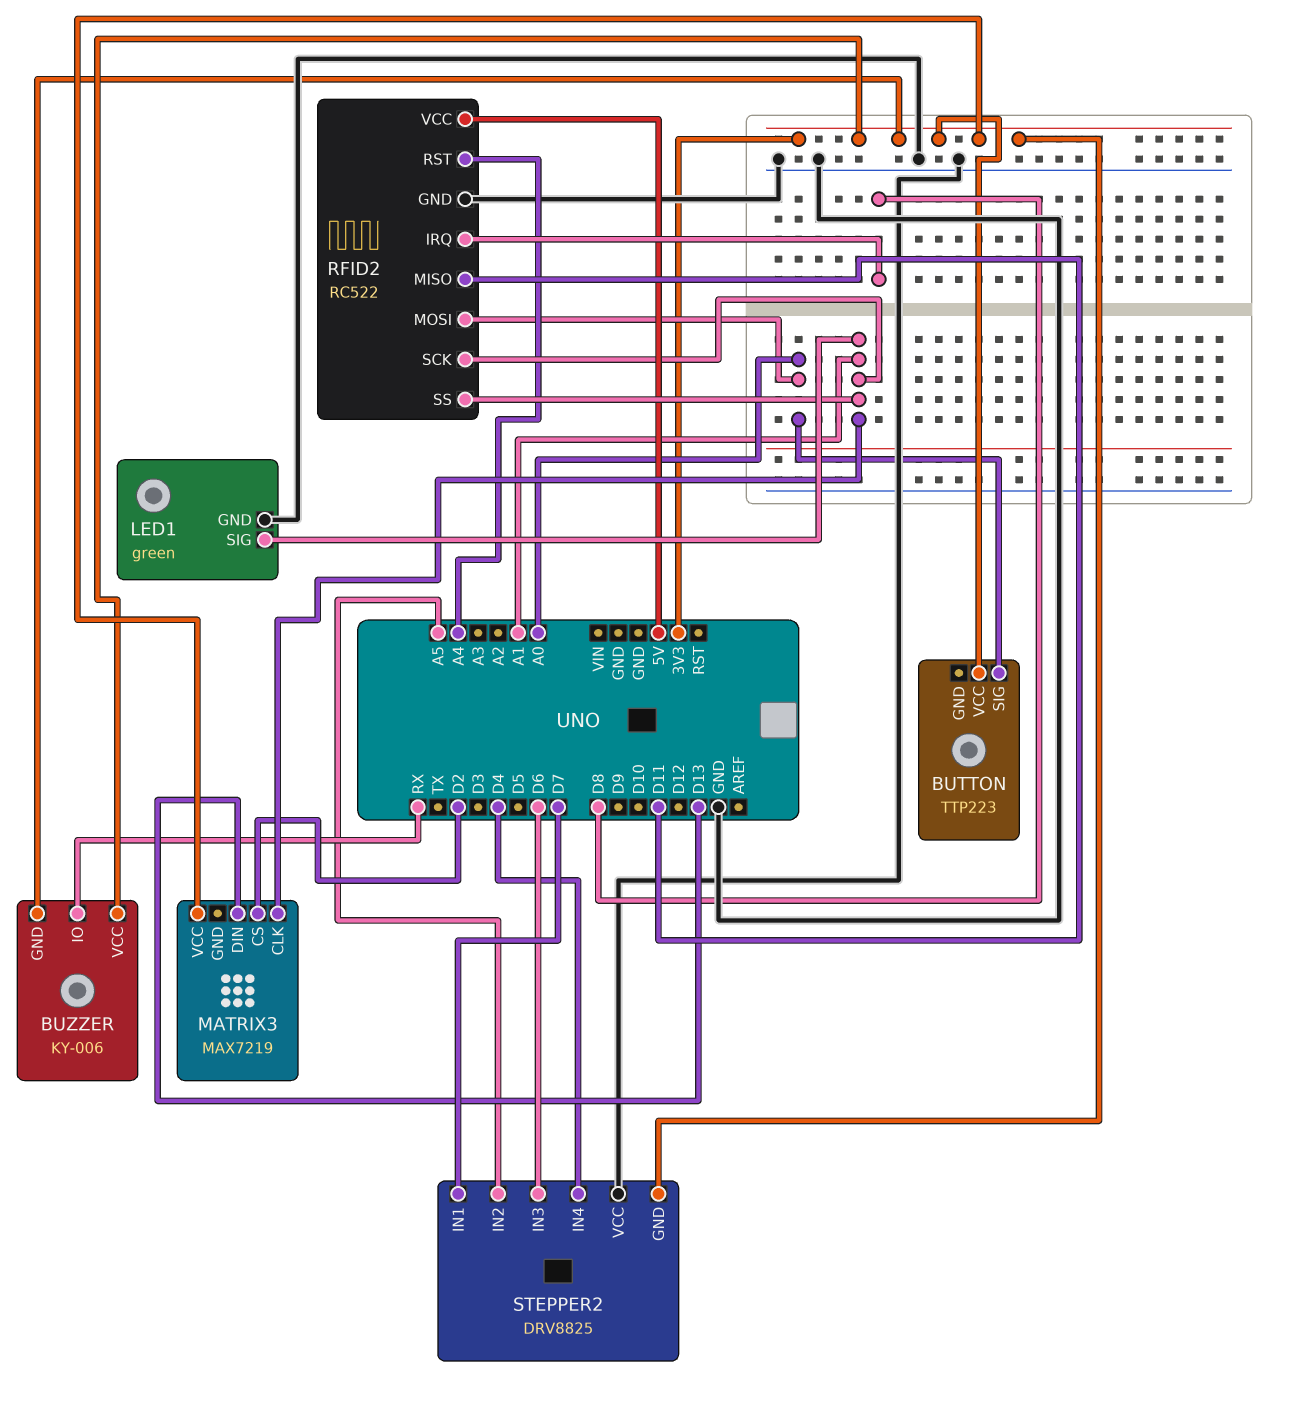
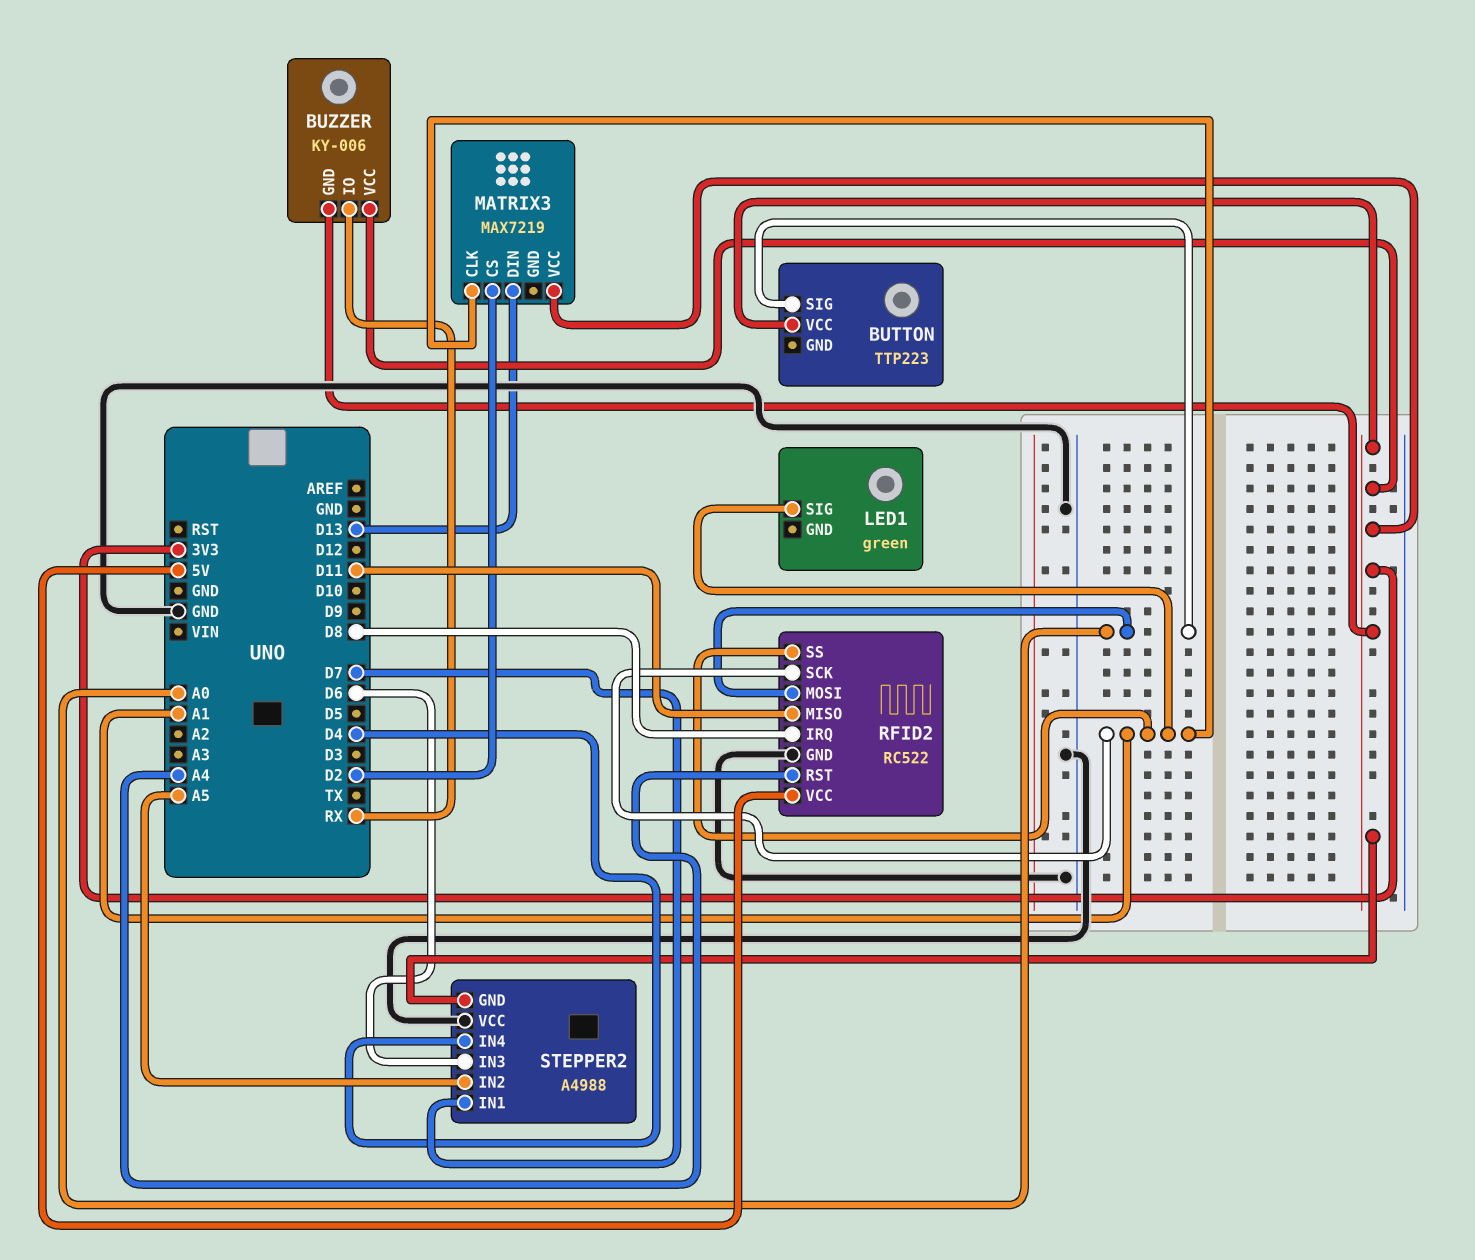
LED1 pin GND: GND -> none
STEPPER2: DRV8825 -> A4988

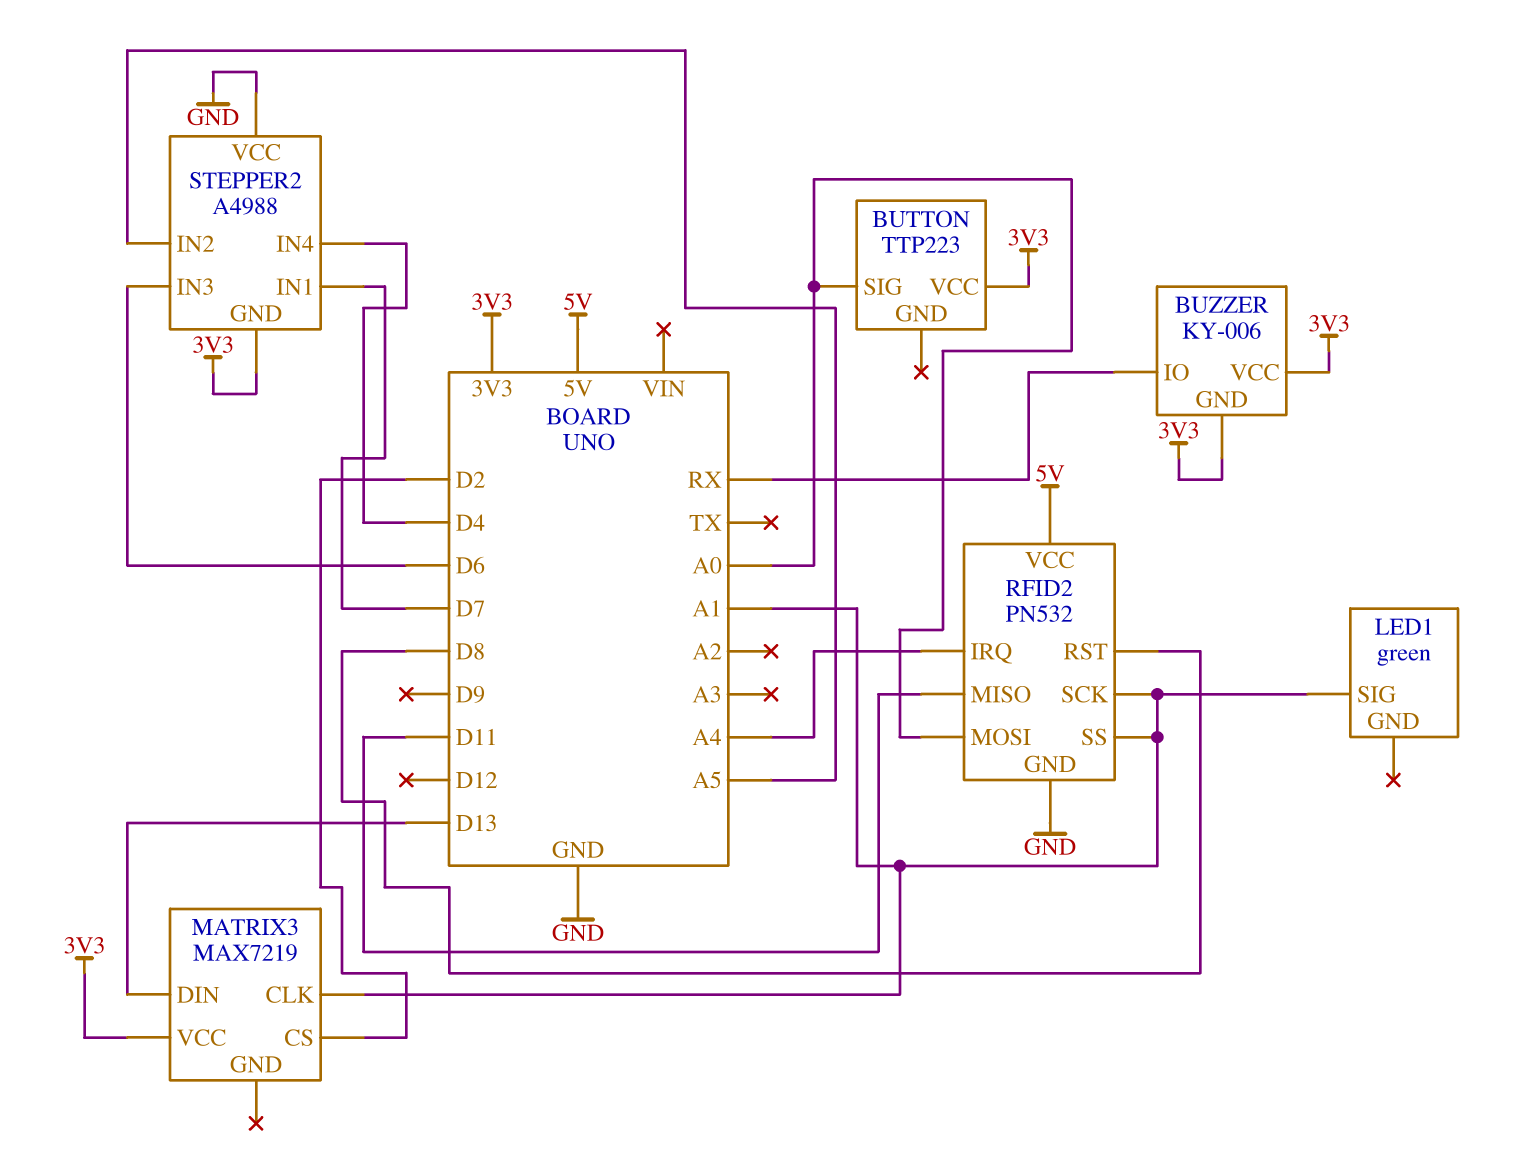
RFID2: RC522 -> PN532
RFID2 pin IRQ: D8 -> A4
RFID2 pin RST: A4 -> D8

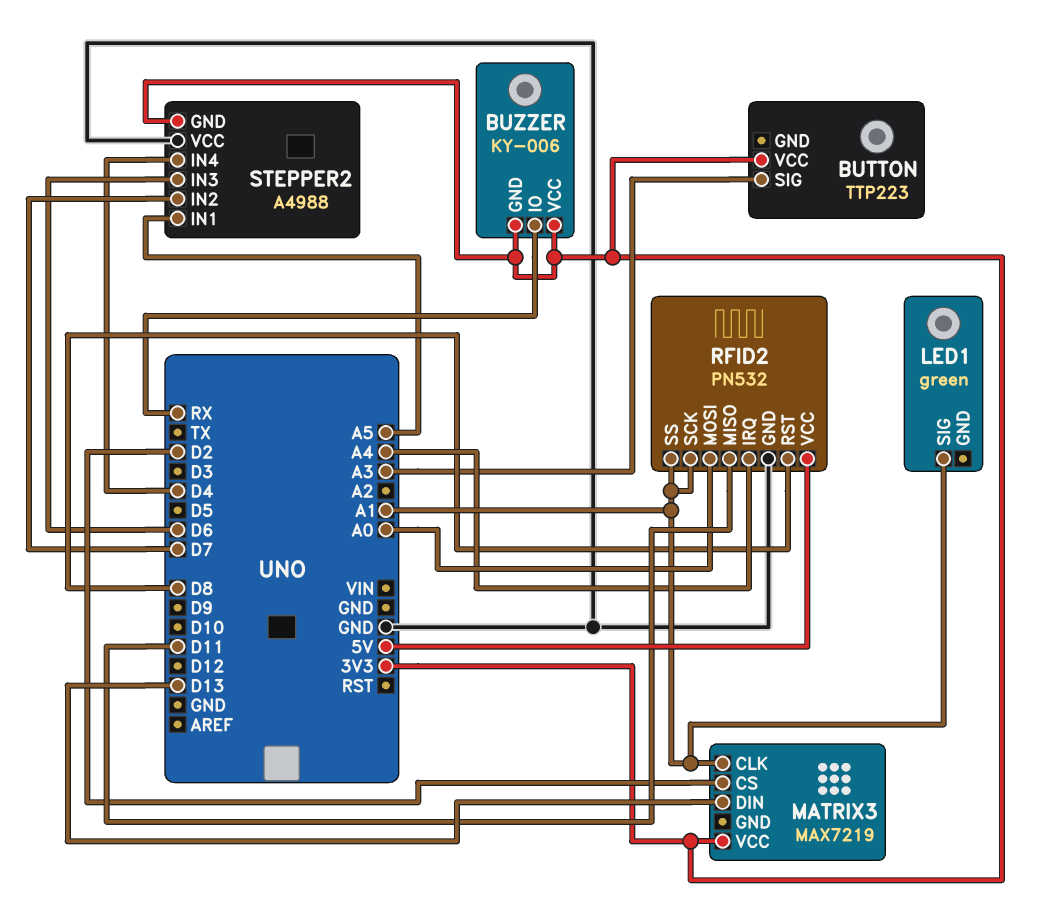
BUTTON pin SIG: A0 -> A3
STEPPER2 pin IN1: D7 -> A5
STEPPER2 pin IN2: A5 -> D7

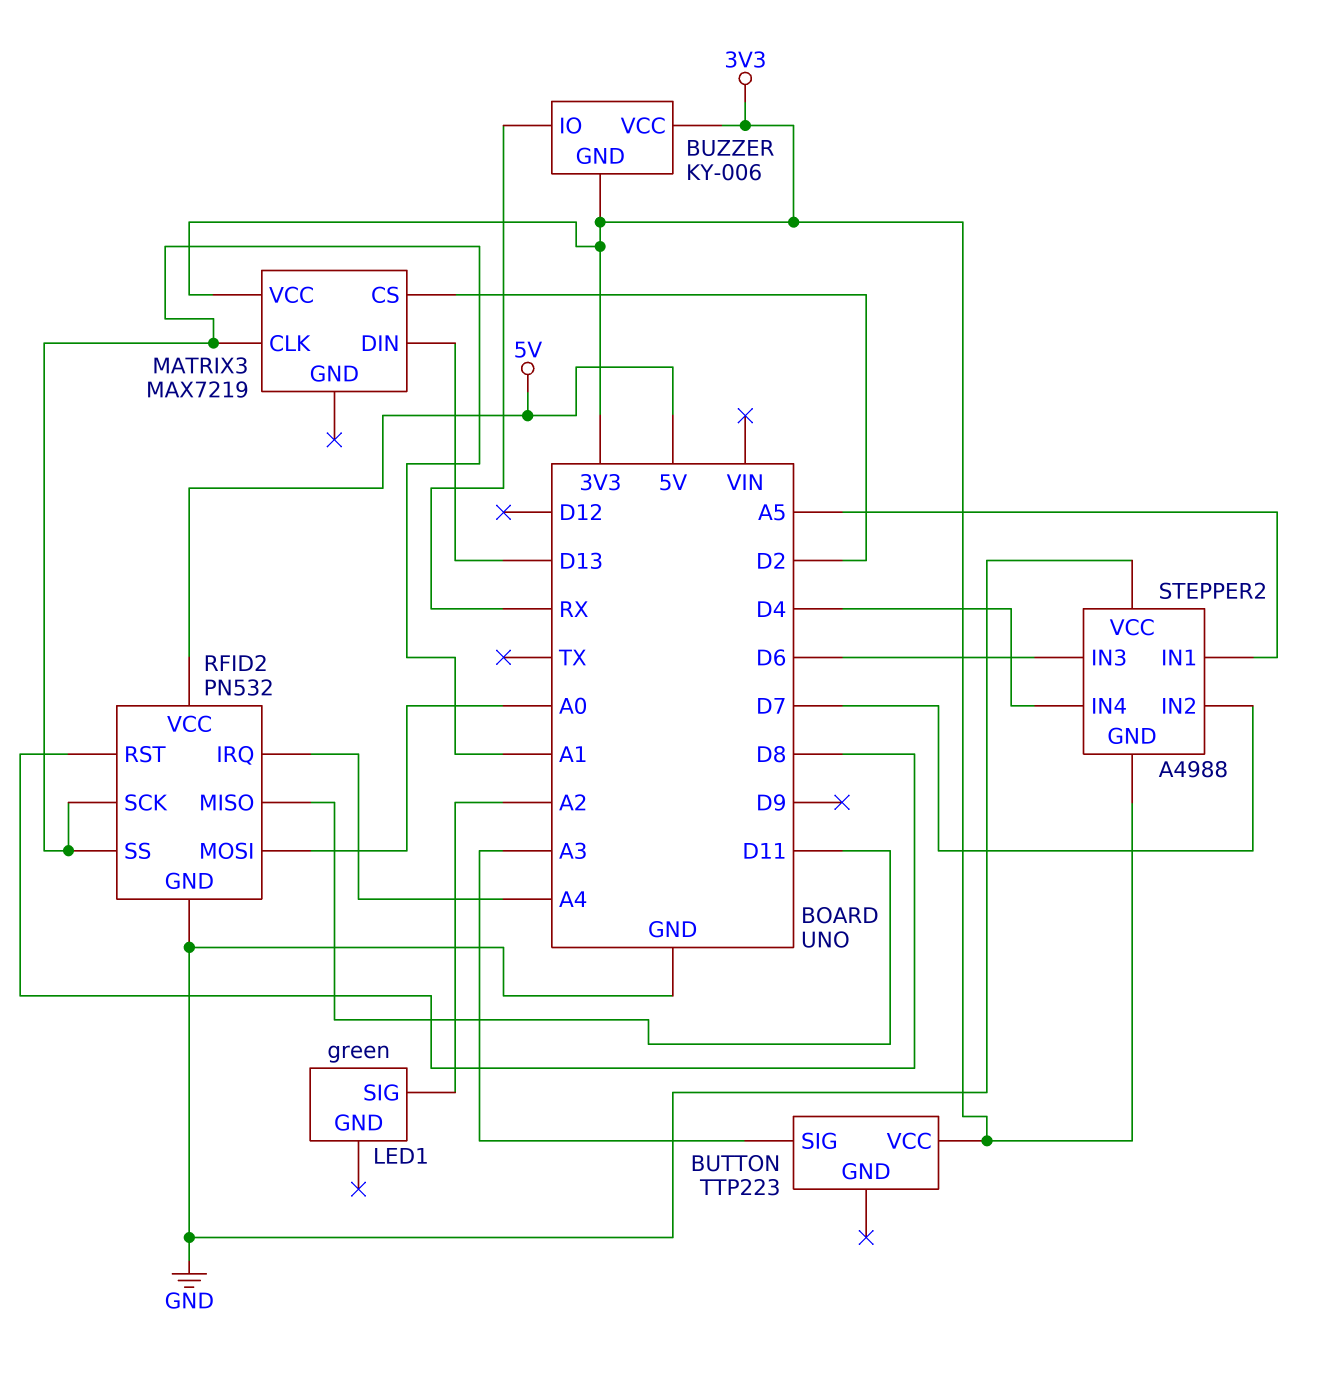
LED1 pin SIG: A1 -> A2

